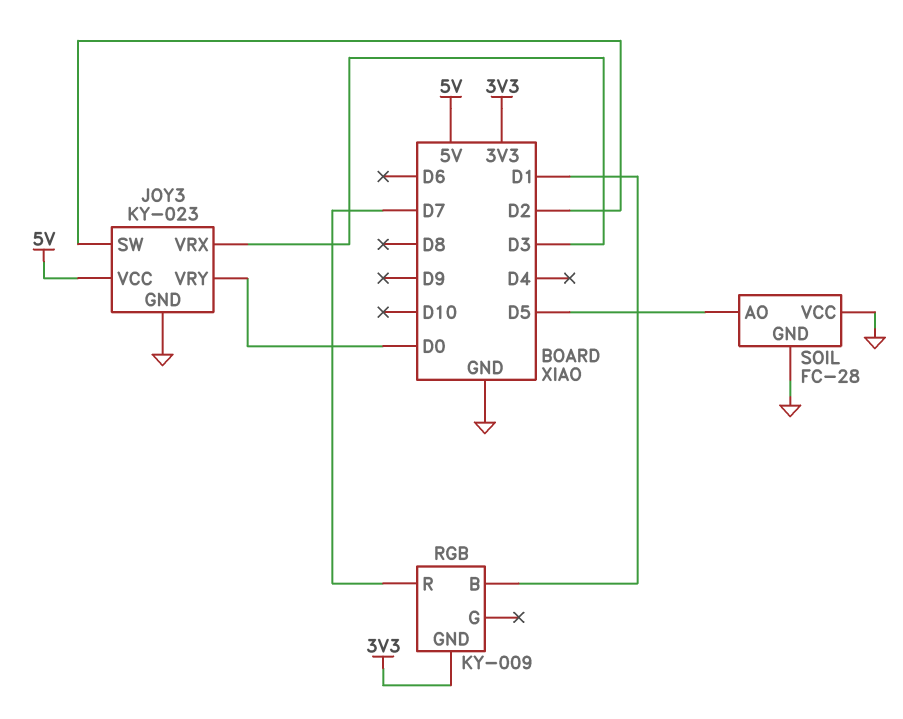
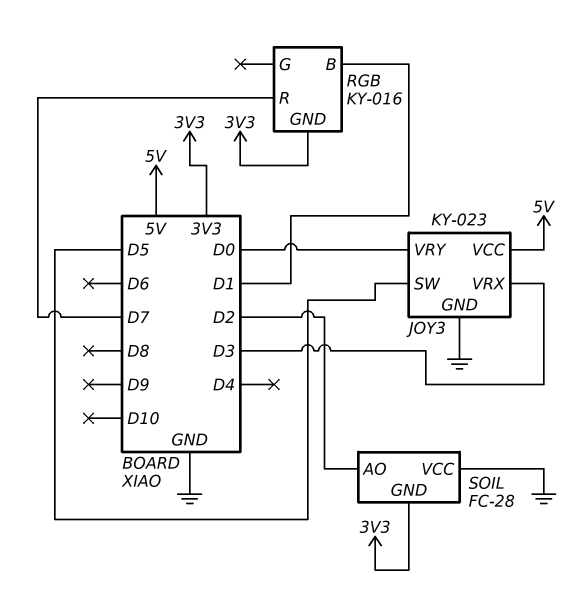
JOY3 pin SW: D2 -> D5
RGB: KY-009 -> KY-016
SOIL pin AO: D5 -> D2
SOIL pin GND: GND -> 3V3

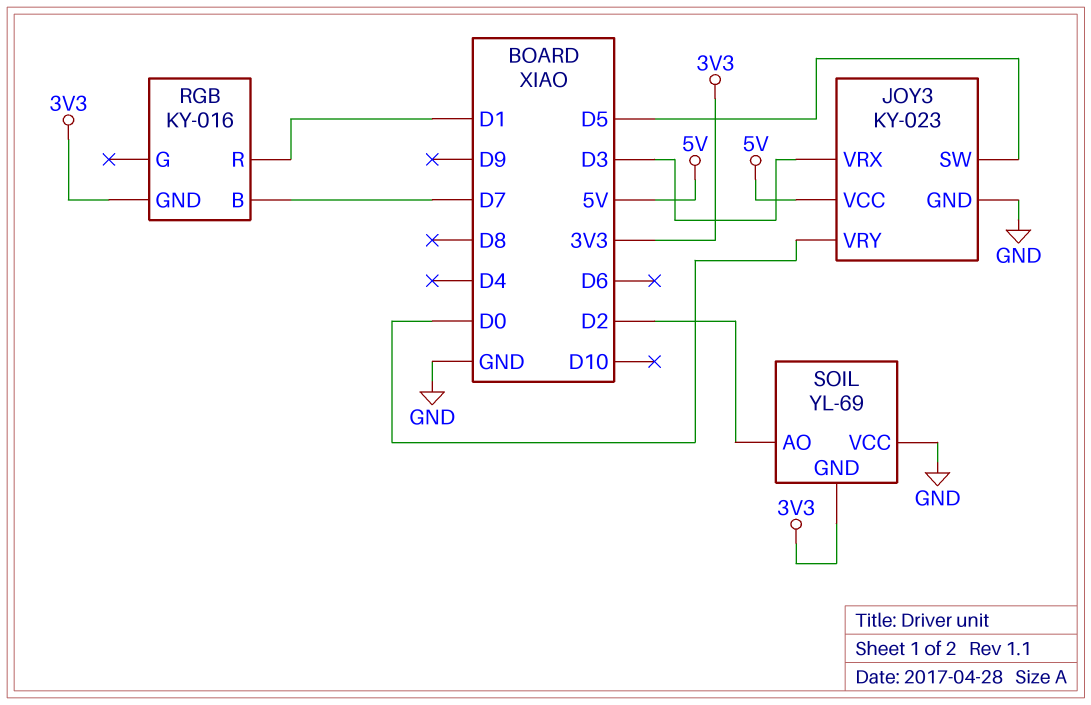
RGB pin B: D1 -> D7
RGB pin R: D7 -> D1
SOIL: FC-28 -> YL-69

